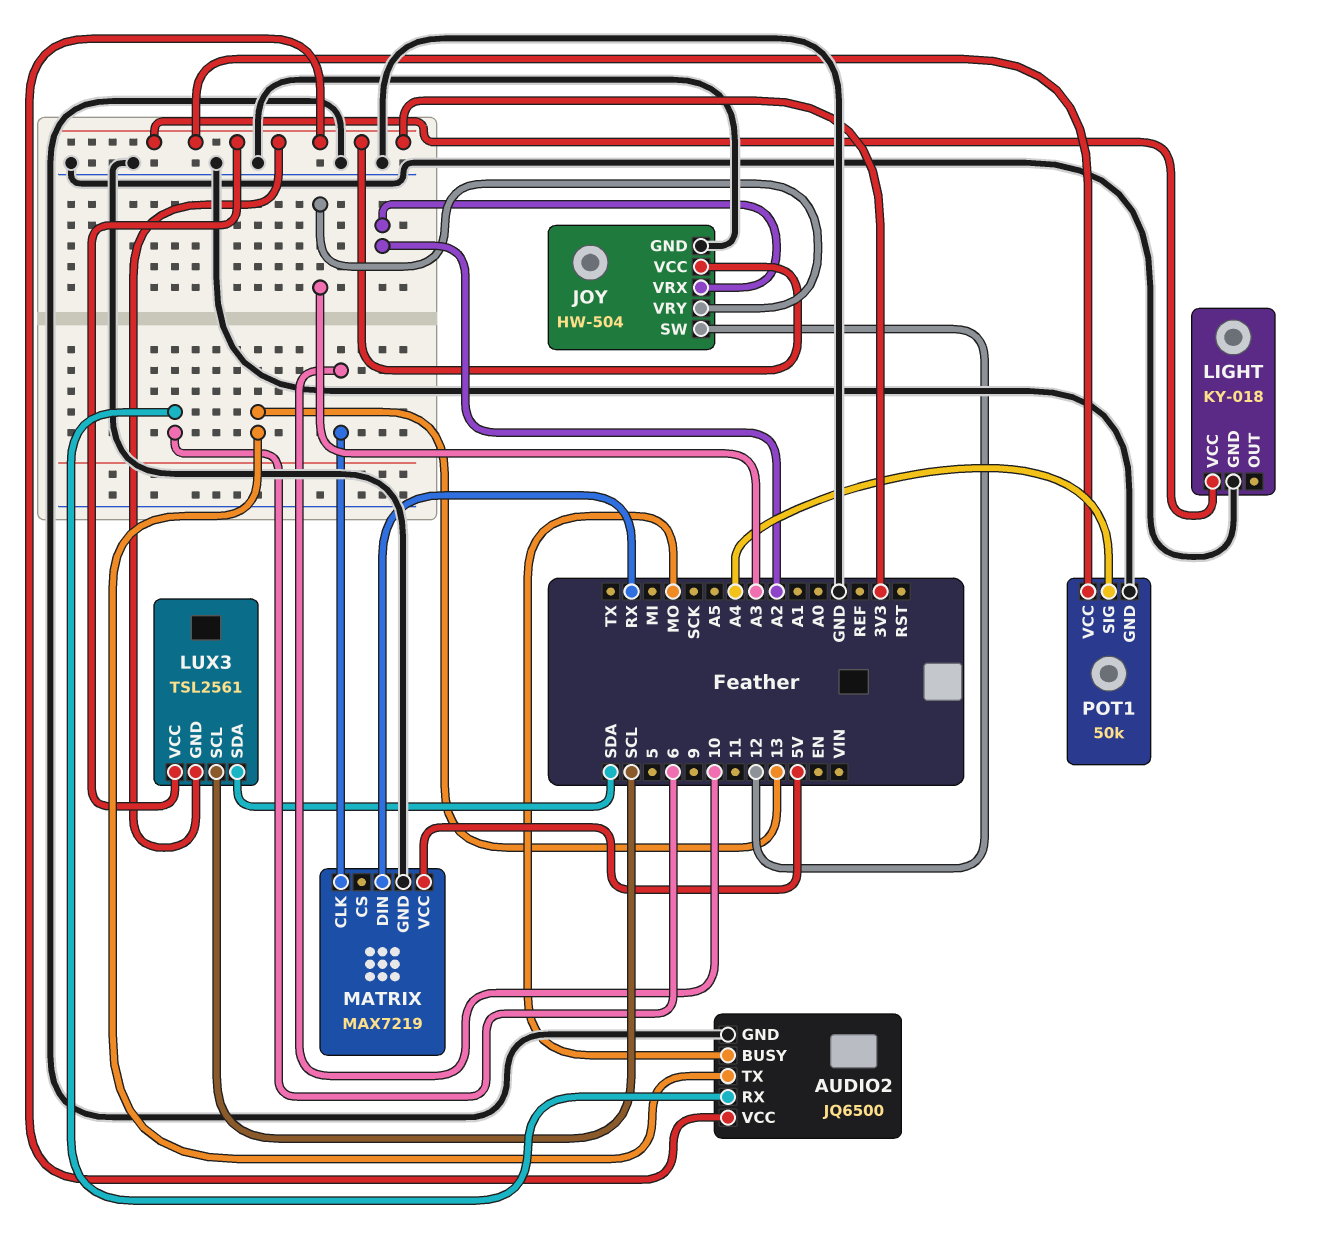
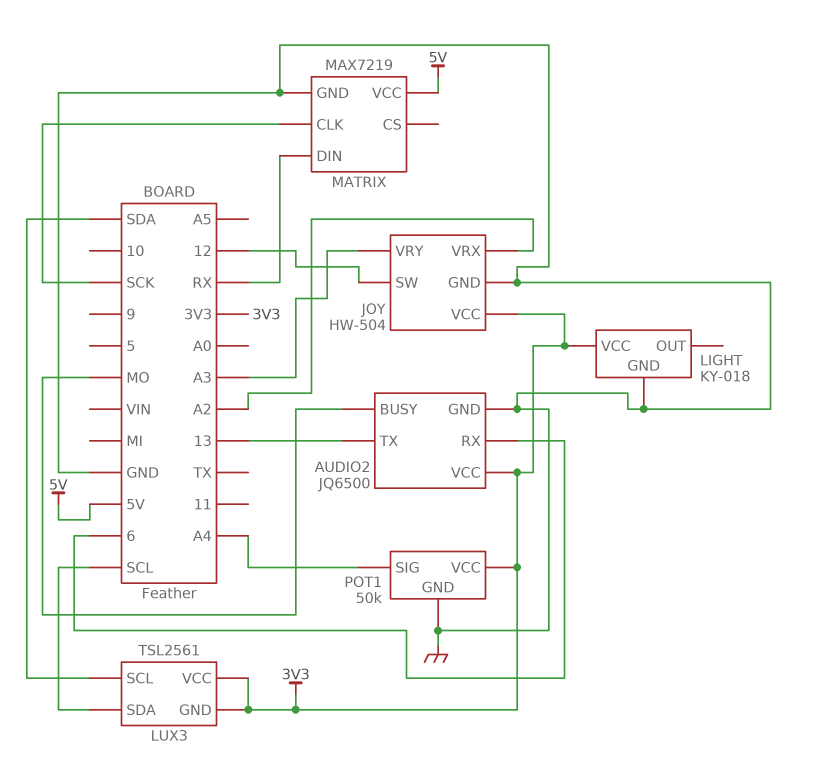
LUX3 pin SCL: SCL -> SDA
LUX3 pin SDA: SDA -> SCL
MATRIX pin CLK: 10 -> SCK

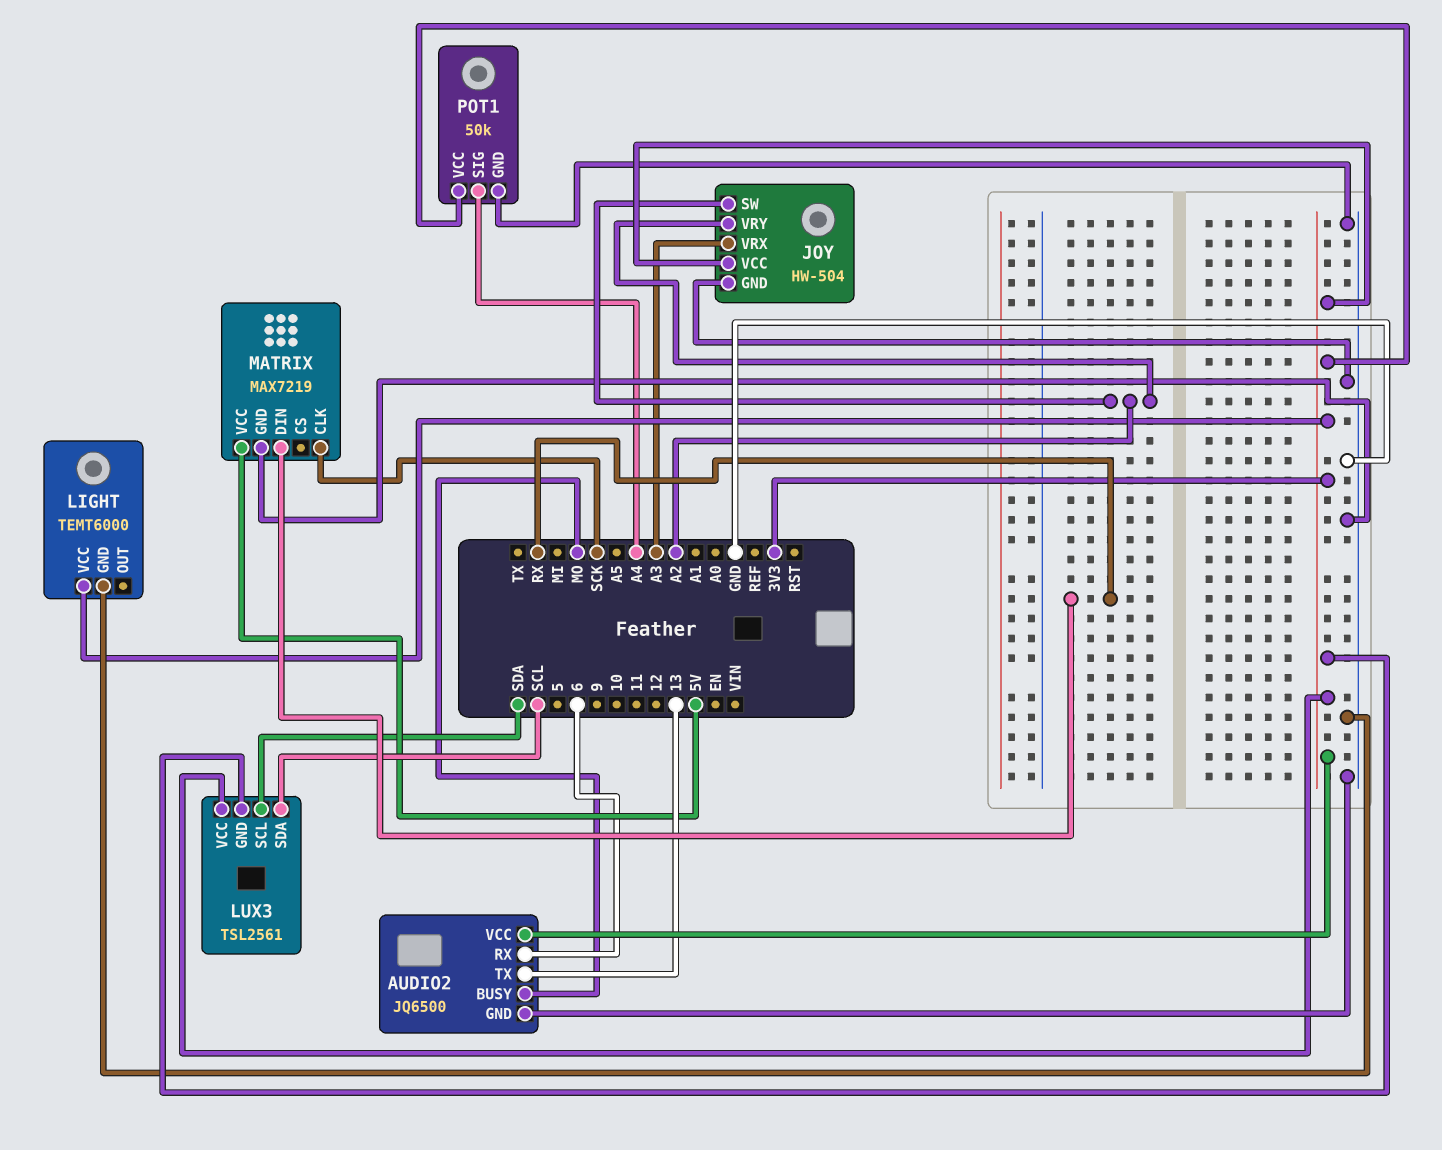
JOY pin SW: 12 -> A2
JOY pin VRX: A2 -> A3
JOY pin VRY: A3 -> A2
LIGHT: KY-018 -> TEMT6000

